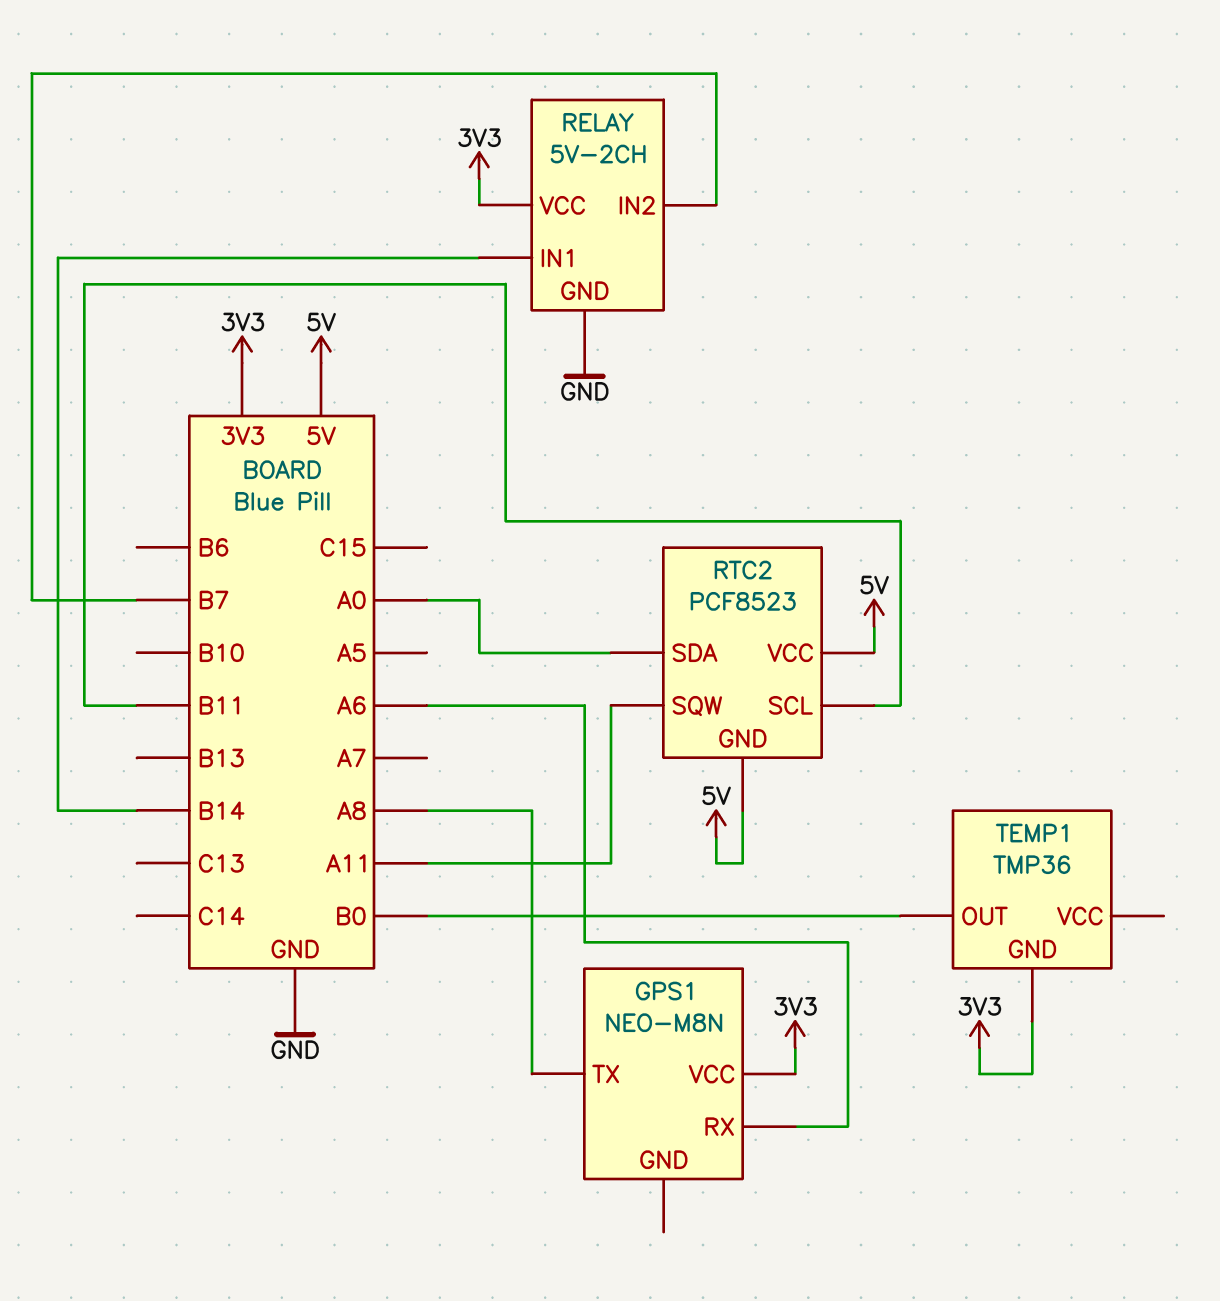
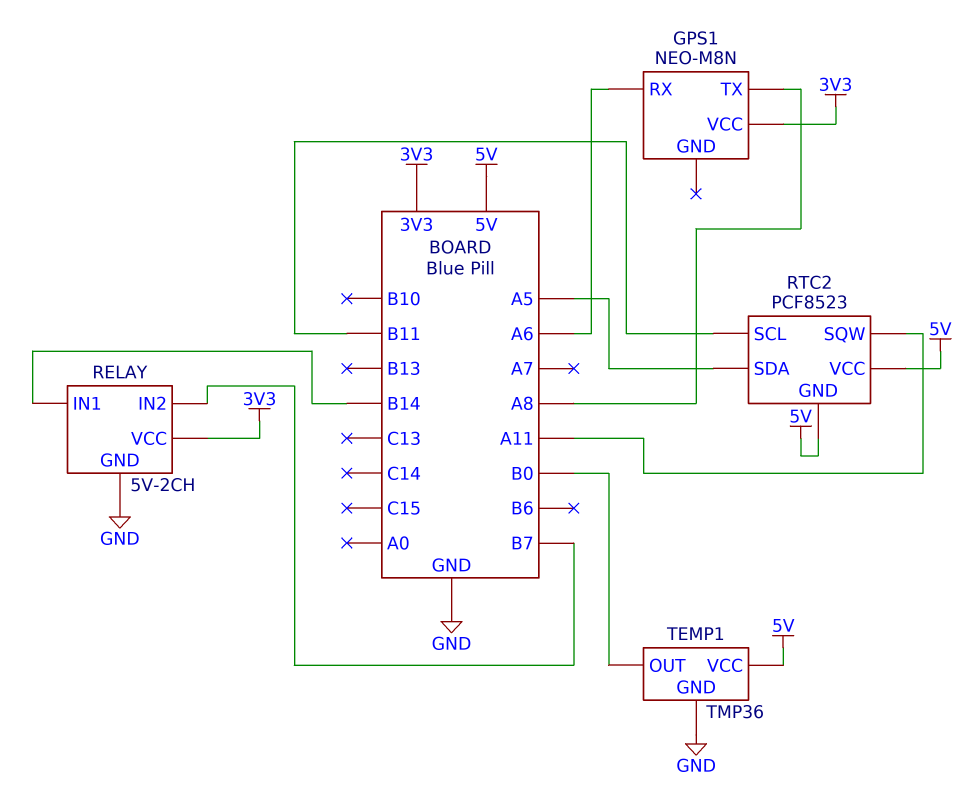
RTC2 pin SDA: A0 -> A5
TEMP1 pin GND: 3V3 -> GND
TEMP1 pin VCC: none -> 5V

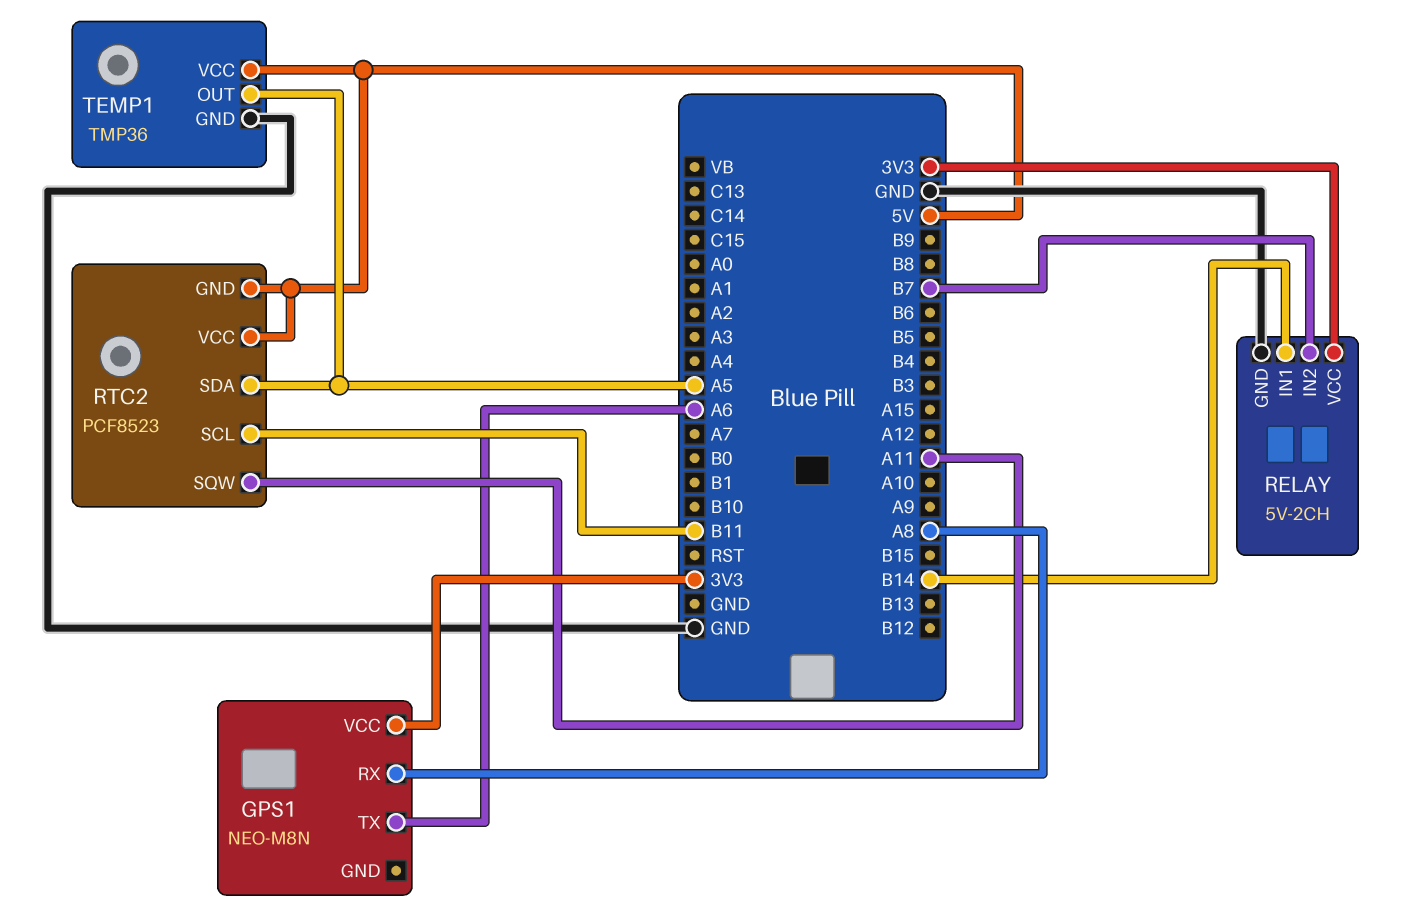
GPS1 pin RX: A6 -> A8
GPS1 pin TX: A8 -> A6
TEMP1 pin OUT: B0 -> A5

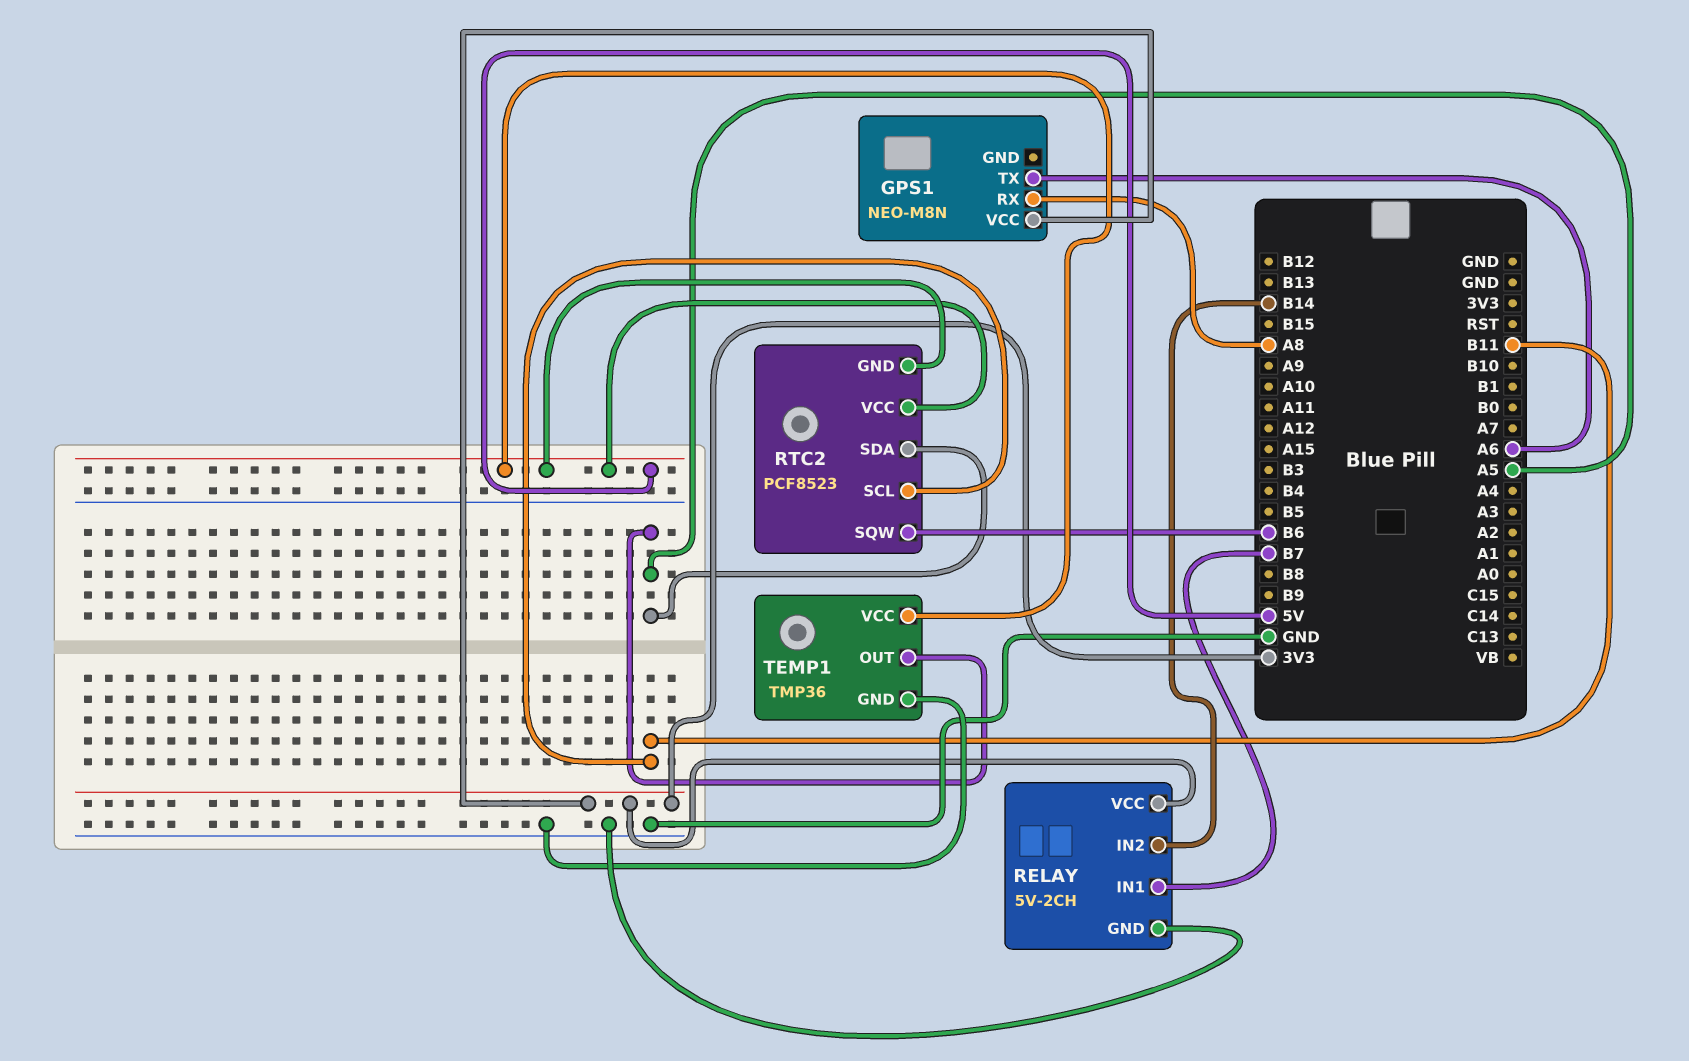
RELAY pin IN1: B14 -> B7
RELAY pin IN2: B7 -> B14
RTC2 pin SQW: A11 -> B6

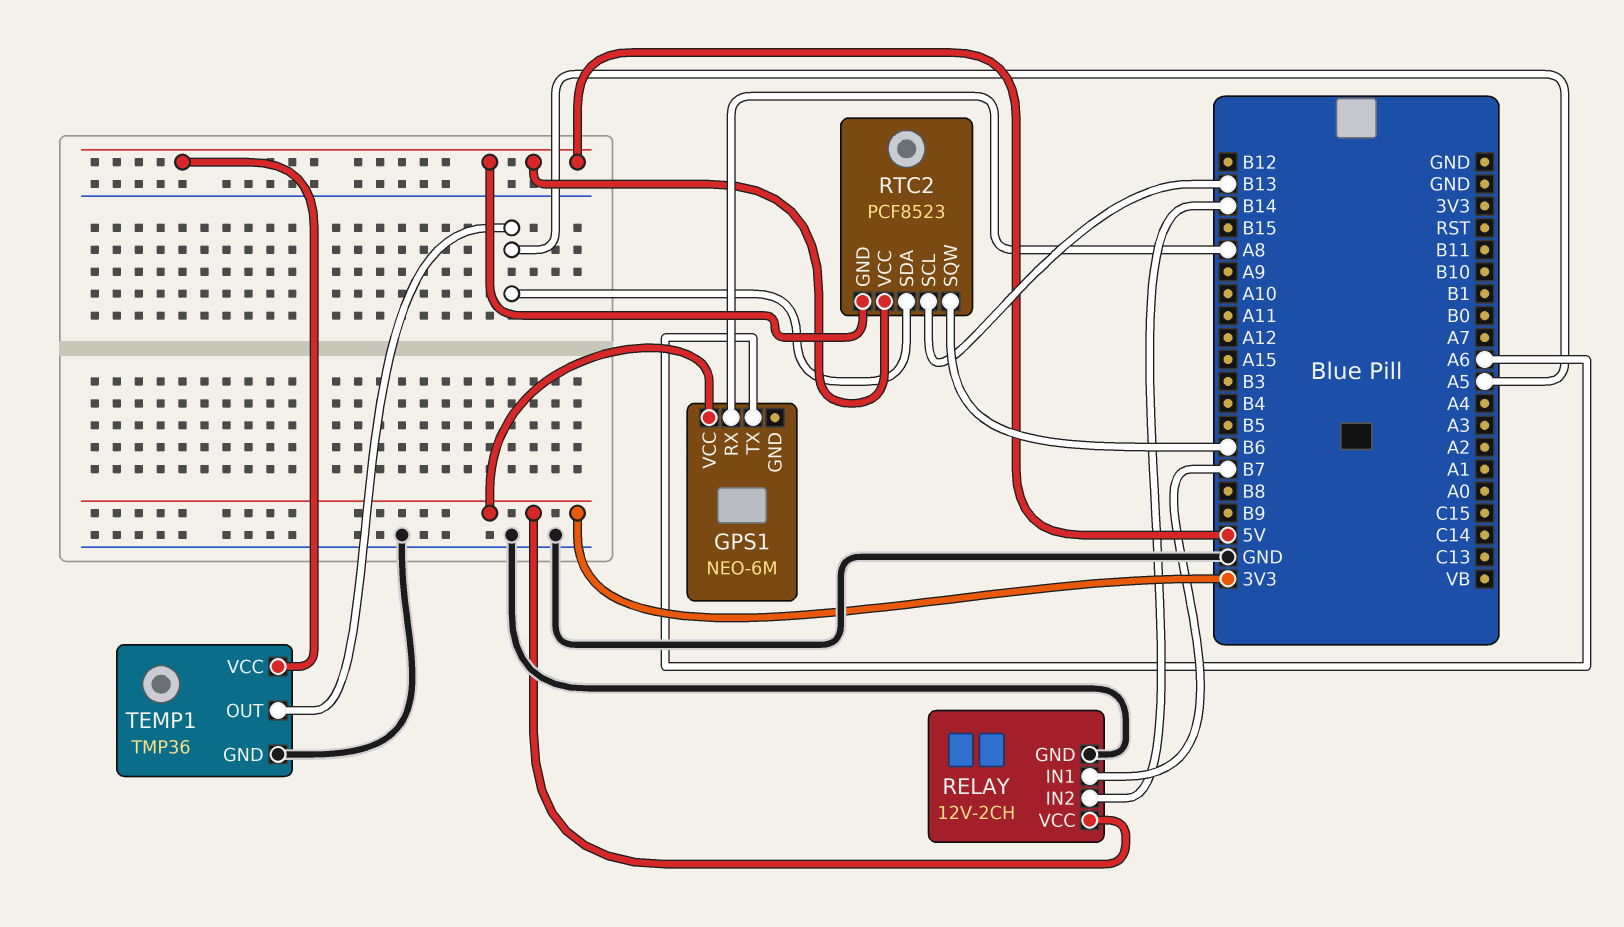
GPS1: NEO-M8N -> NEO-6M
RELAY: 5V-2CH -> 12V-2CH
RTC2 pin SCL: B11 -> B13

